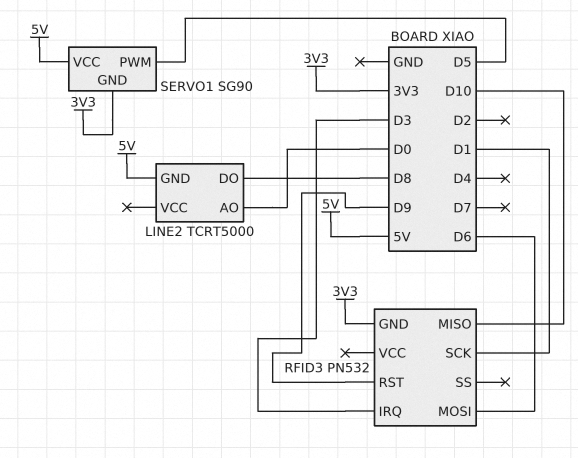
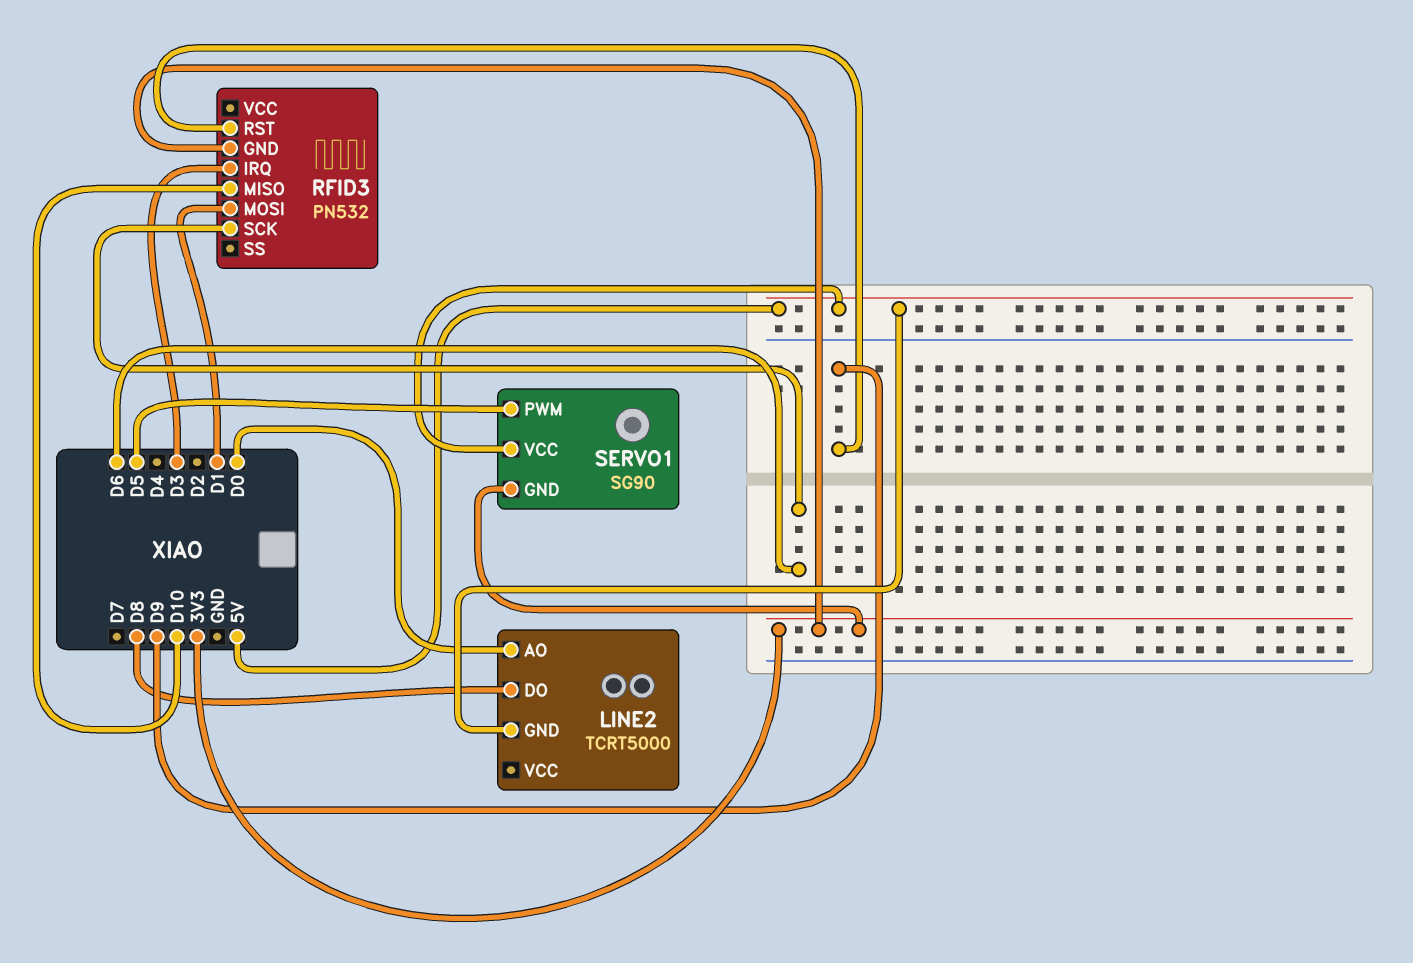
RFID3 pin MOSI: D6 -> D1
RFID3 pin SCK: D1 -> D6

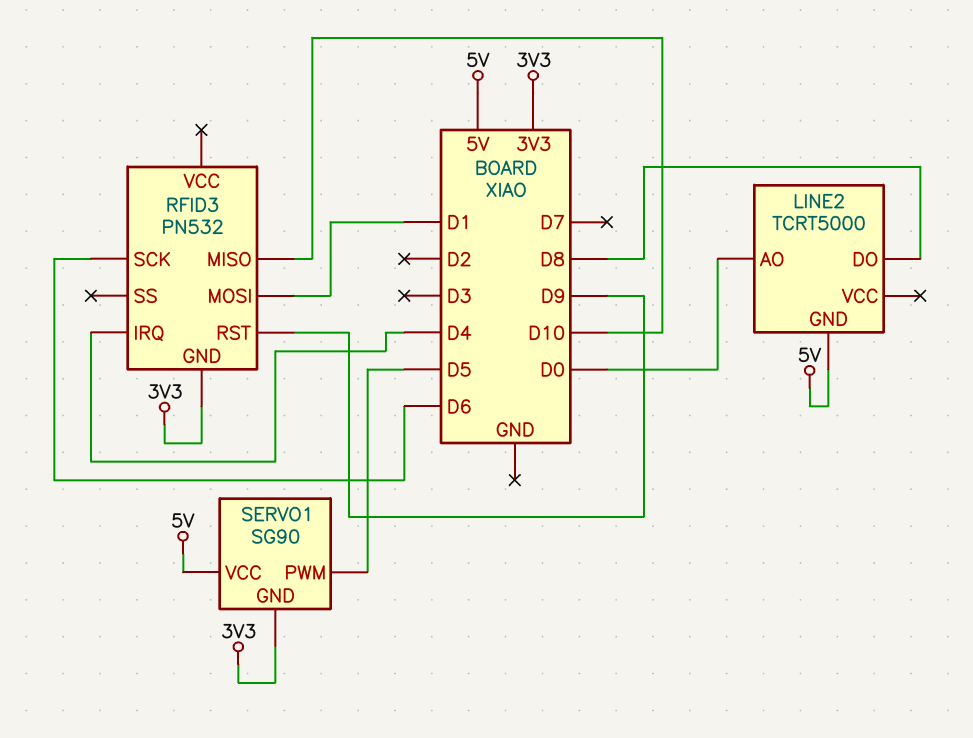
RFID3 pin IRQ: D3 -> D4

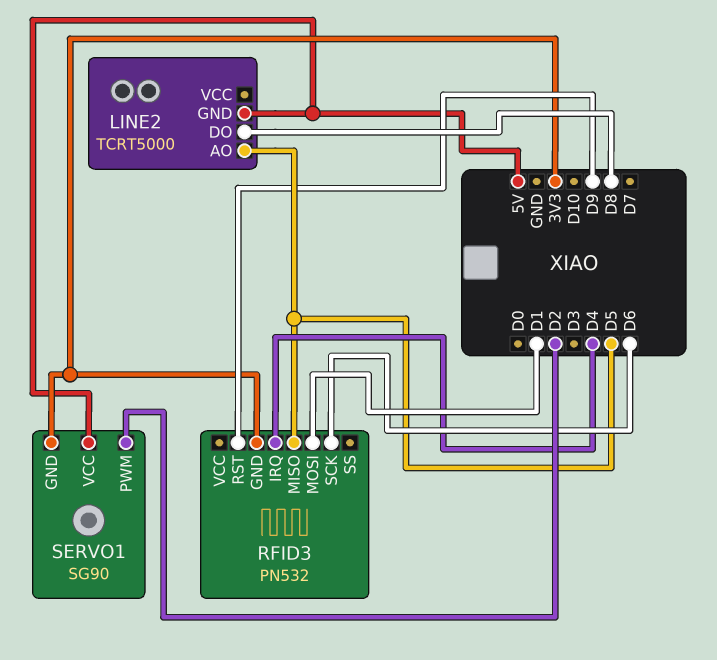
LINE2 pin AO: D0 -> D5
RFID3 pin MISO: D10 -> D5
SERVO1 pin PWM: D5 -> D2

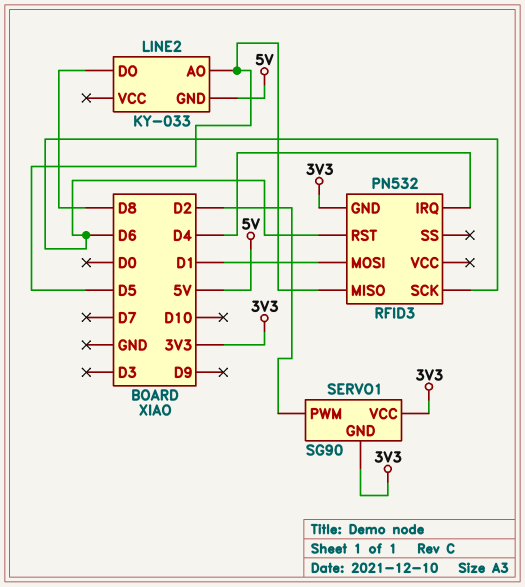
LINE2: TCRT5000 -> KY-033
RFID3 pin RST: D9 -> D6
SERVO1 pin VCC: 5V -> 3V3

